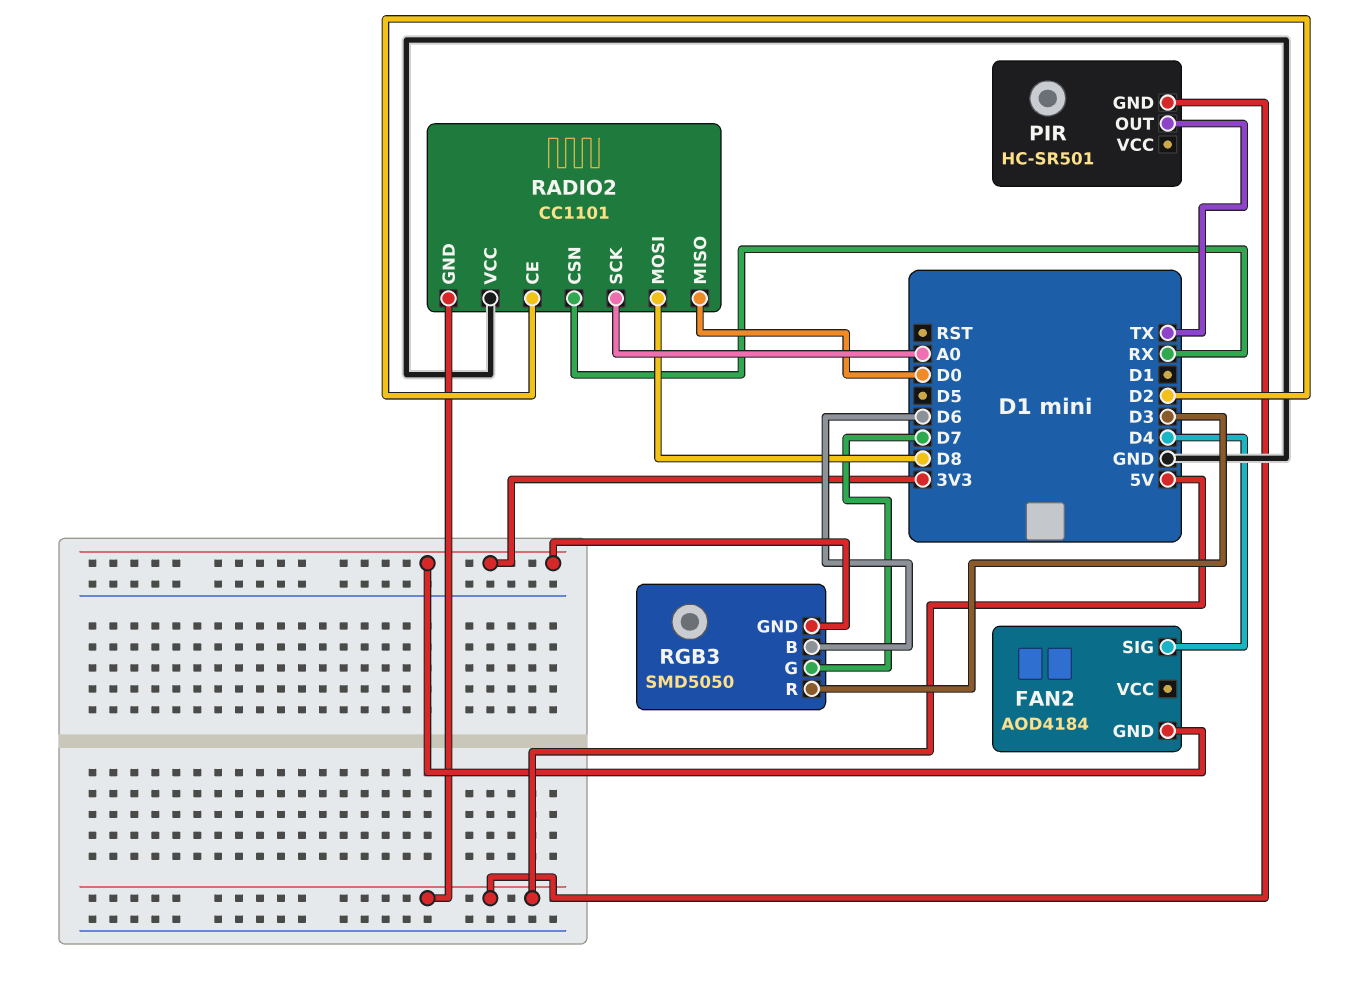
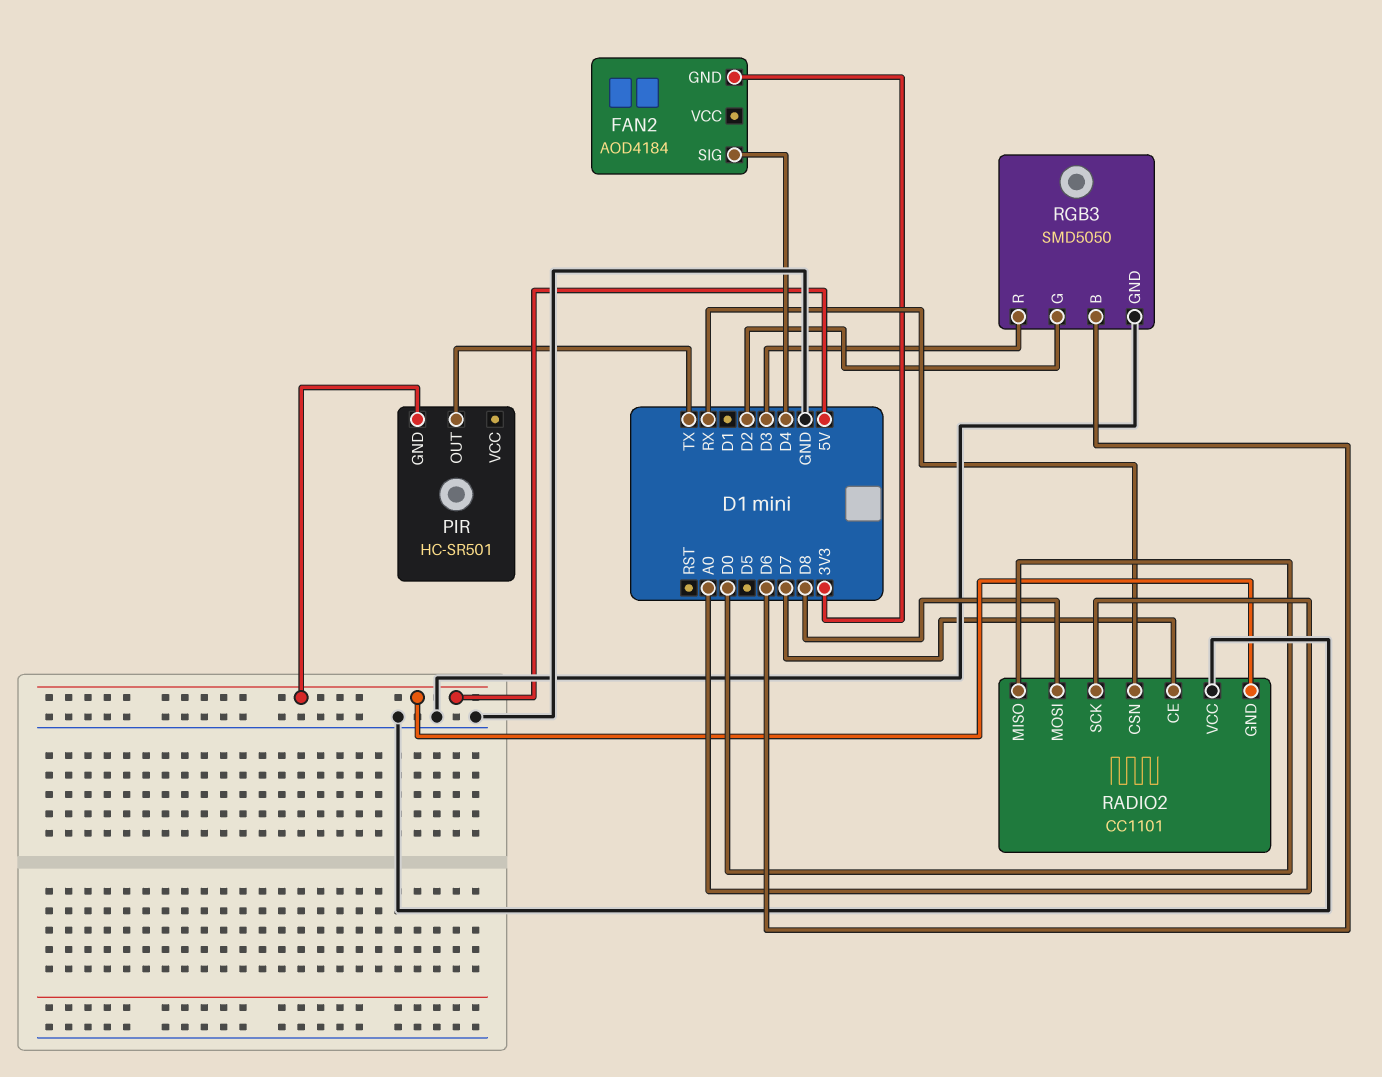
RADIO2 pin CE: D2 -> D7
RGB3 pin G: D7 -> D2
RGB3 pin GND: 3V3 -> GND

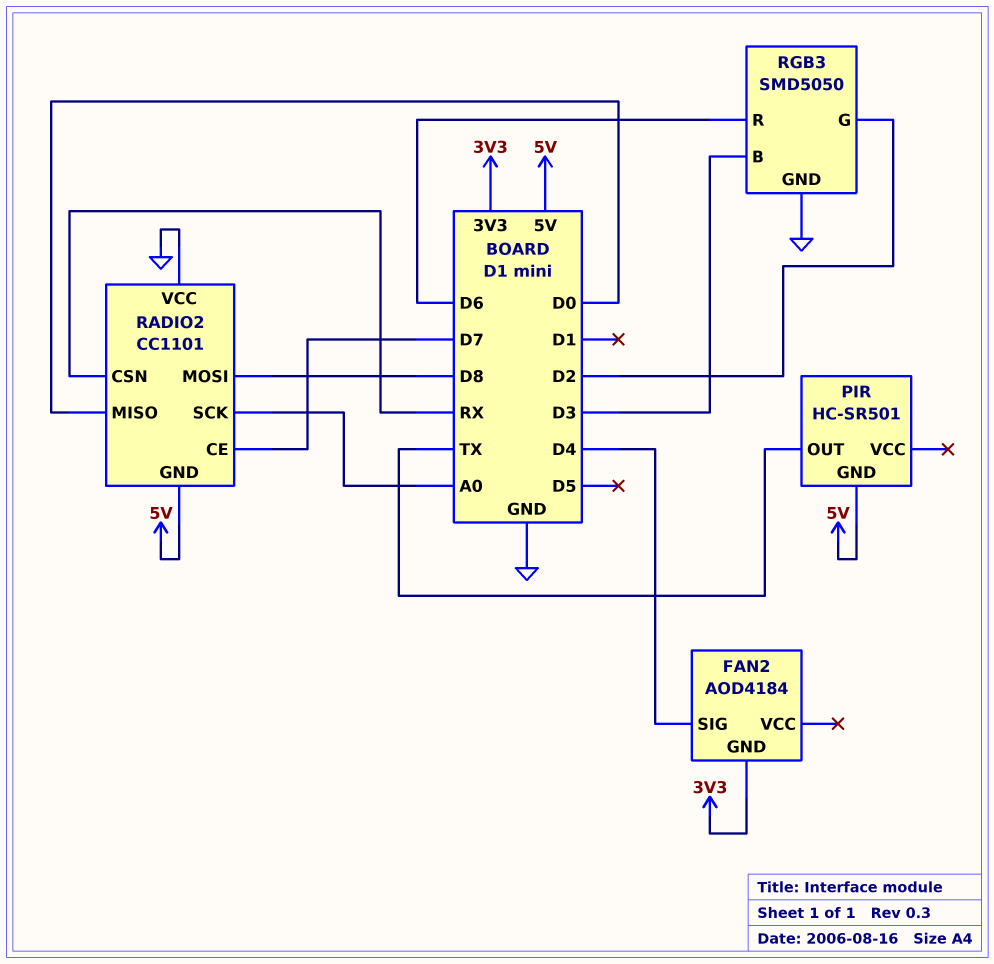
RGB3 pin B: D6 -> D3
RGB3 pin R: D3 -> D6

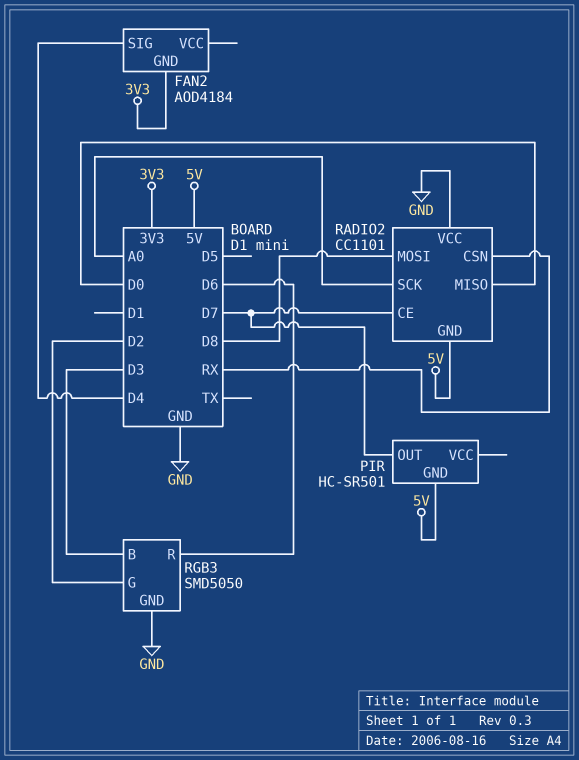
PIR pin OUT: TX -> D7

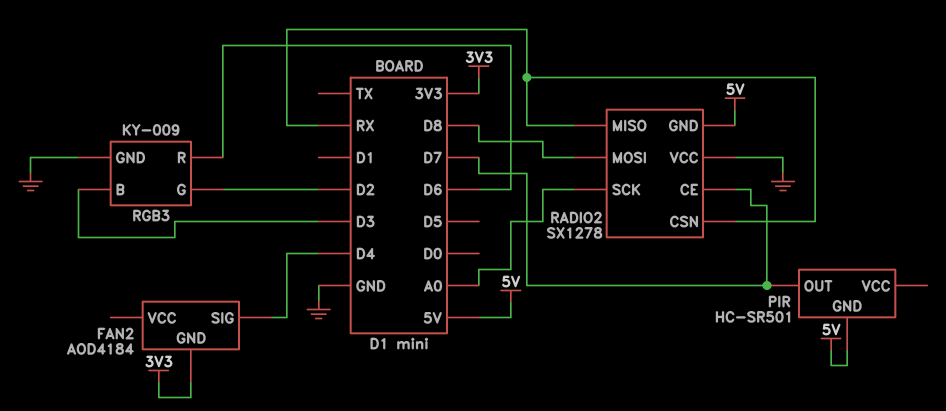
RADIO2: CC1101 -> SX1278
RADIO2 pin MISO: D0 -> RX
RGB3: SMD5050 -> KY-009

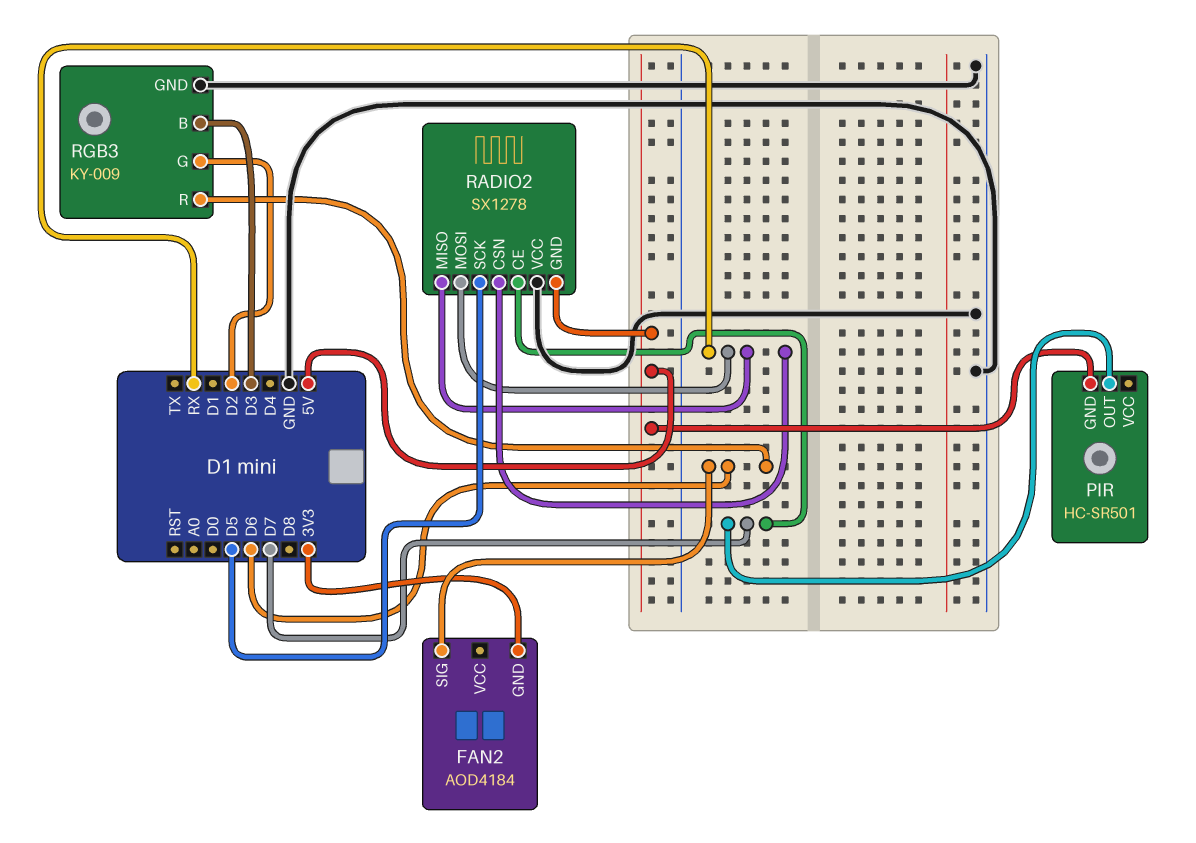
FAN2 pin SIG: D4 -> D6
RADIO2 pin MOSI: D8 -> RX
RADIO2 pin SCK: A0 -> D5

